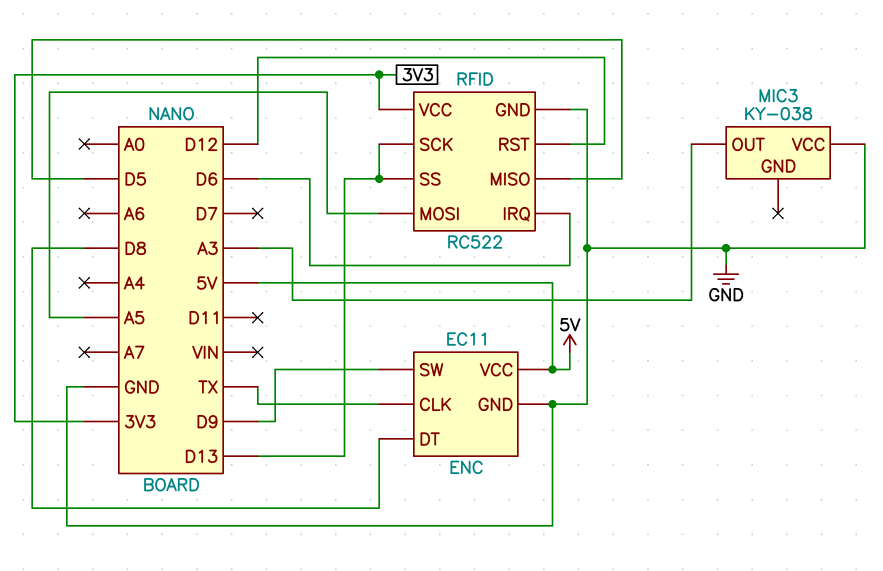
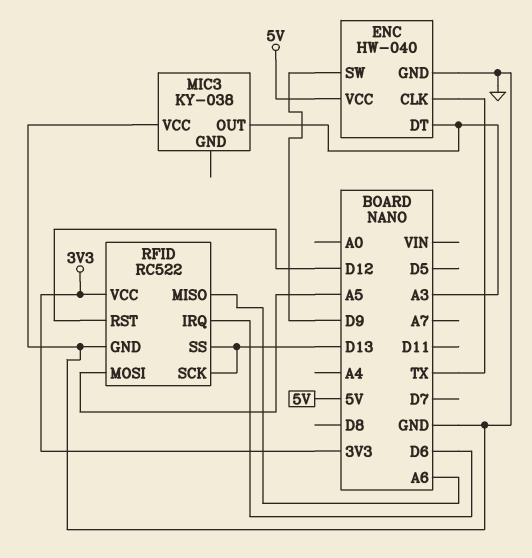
ENC: EC11 -> HW-040
ENC pin DT: D8 -> A3
RFID pin MISO: D5 -> A6

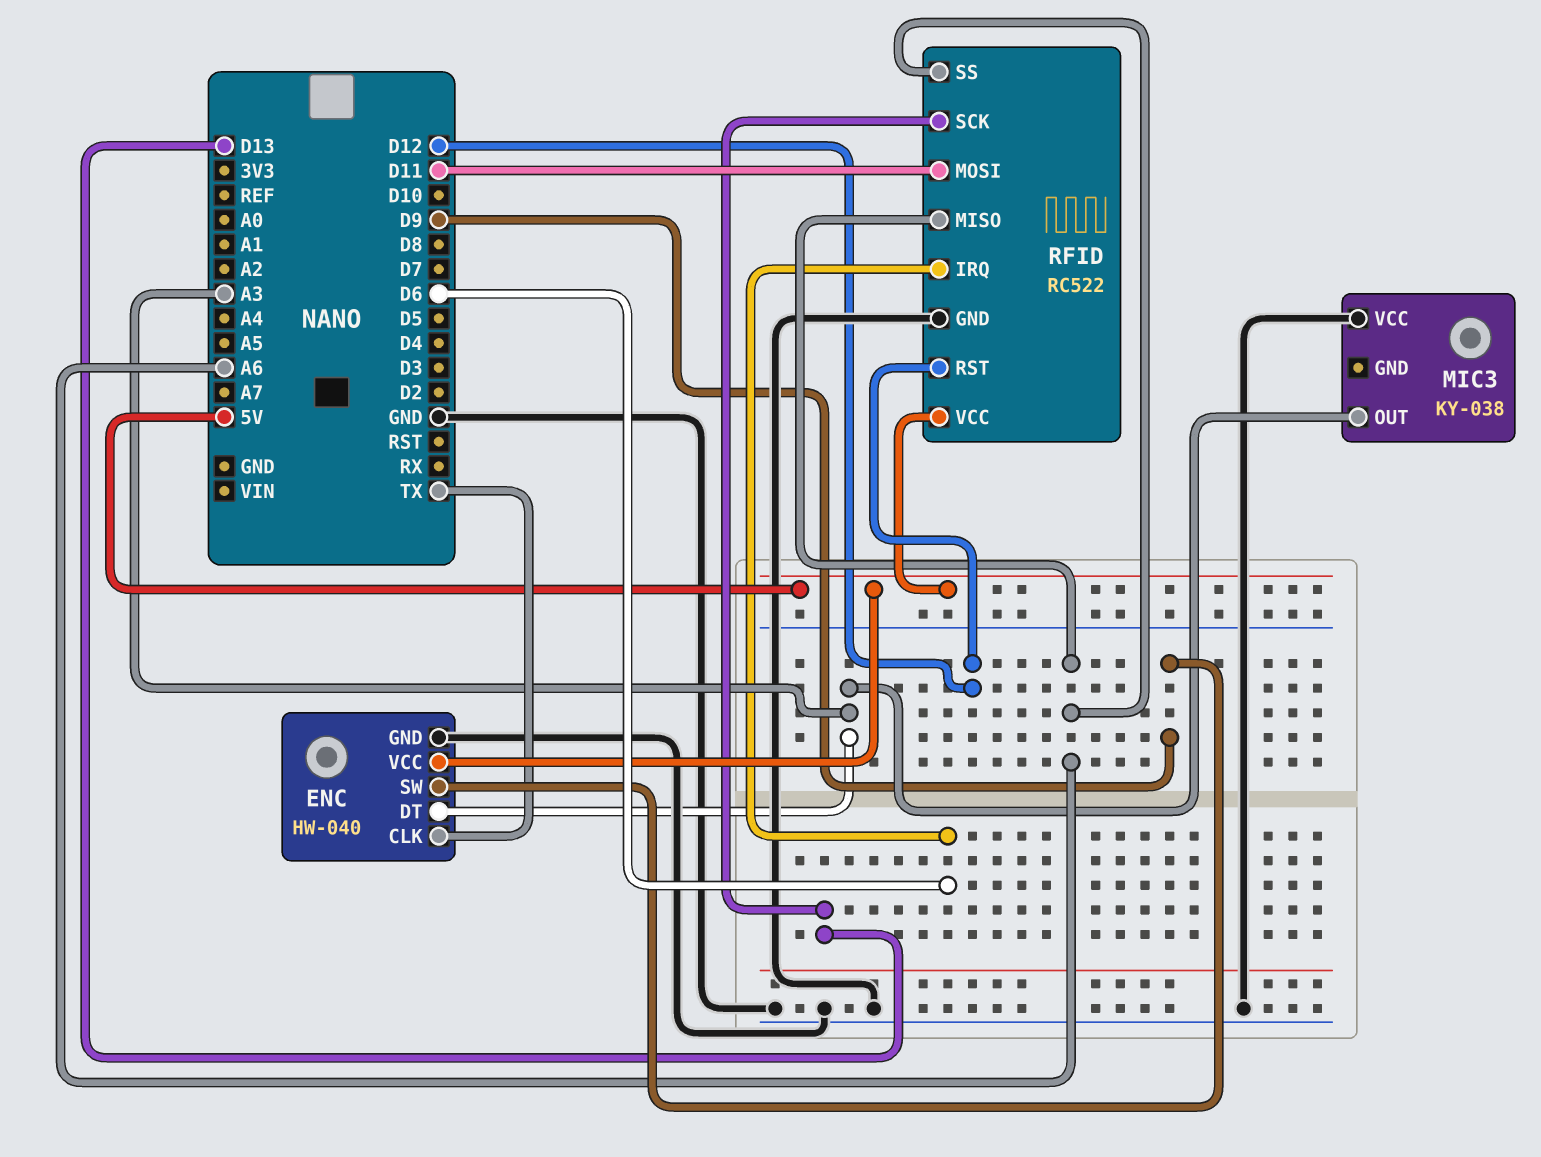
RFID pin MOSI: A5 -> D11
RFID pin SS: D13 -> A6
RFID pin VCC: 3V3 -> 5V

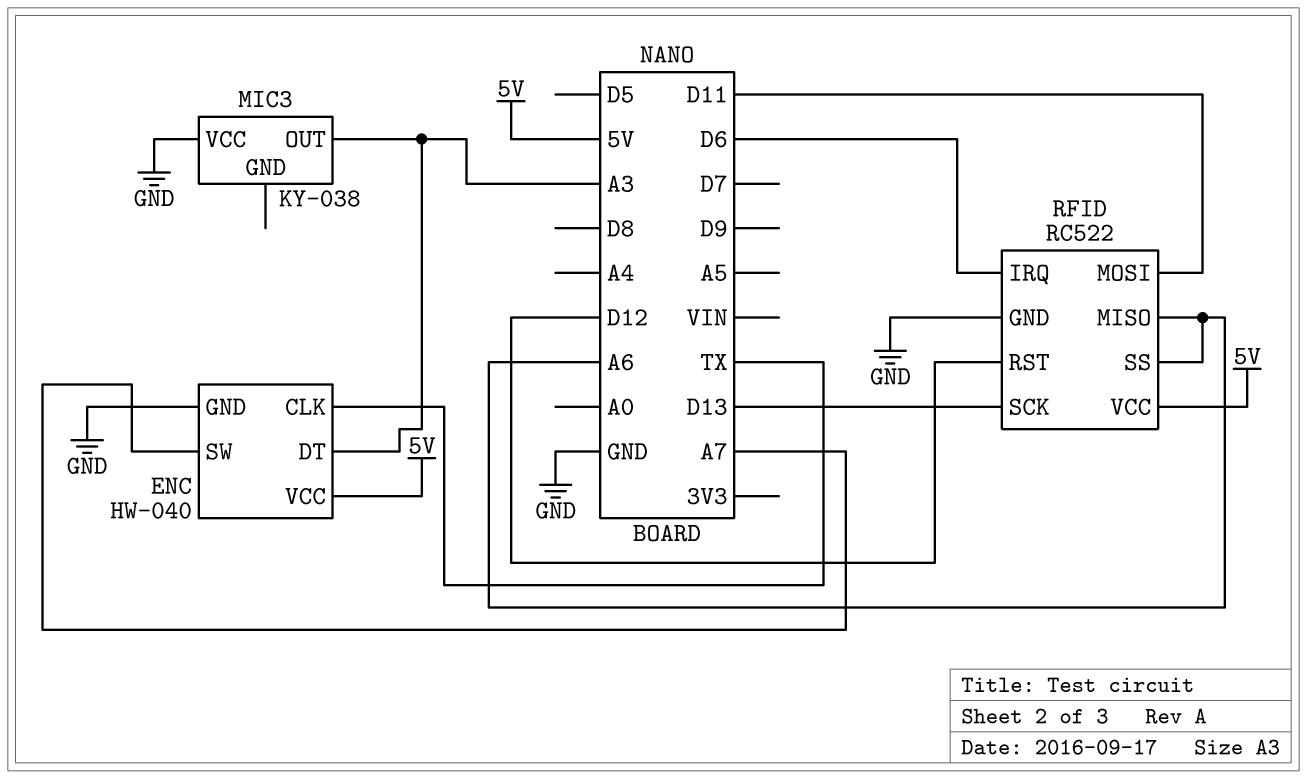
ENC pin SW: D9 -> A7

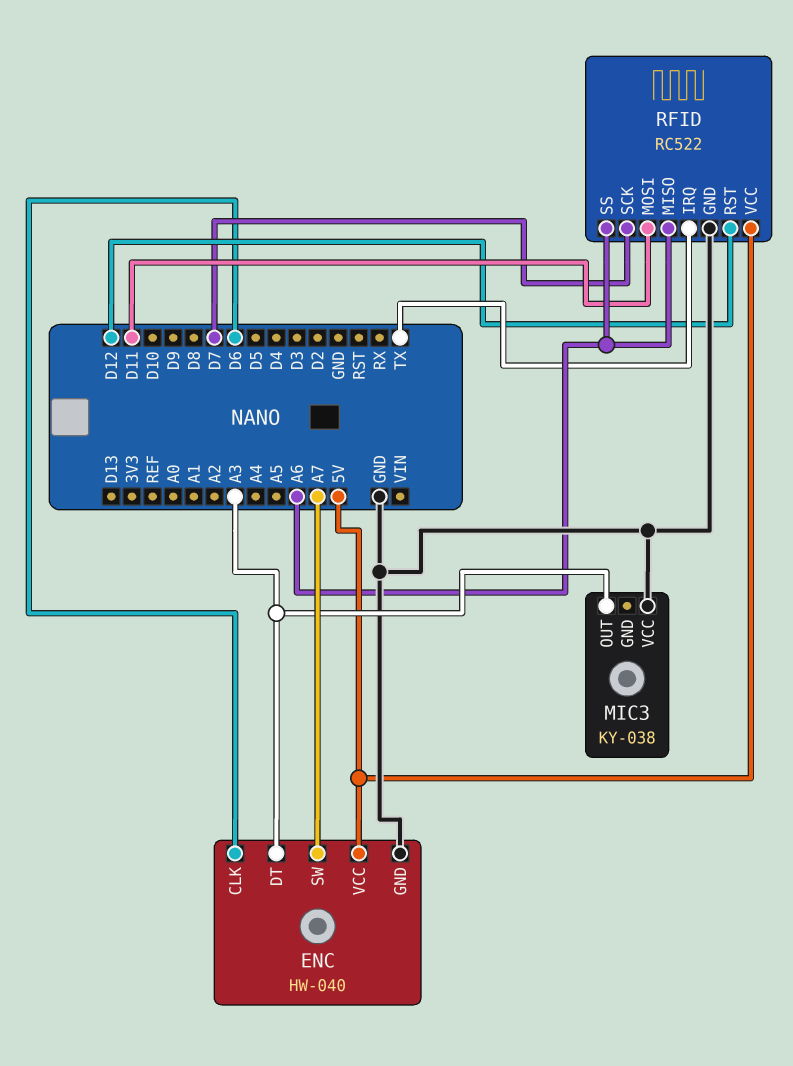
ENC pin CLK: TX -> D6
RFID pin IRQ: D6 -> TX
RFID pin SCK: D13 -> D7

